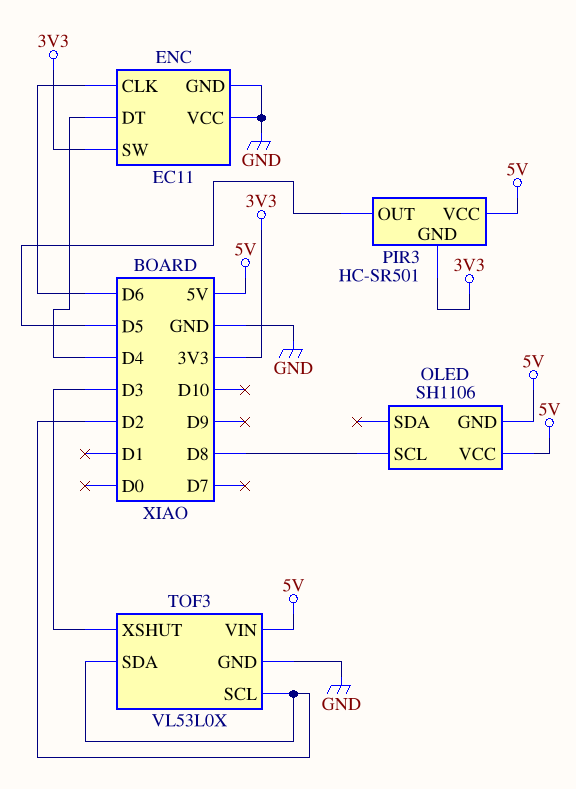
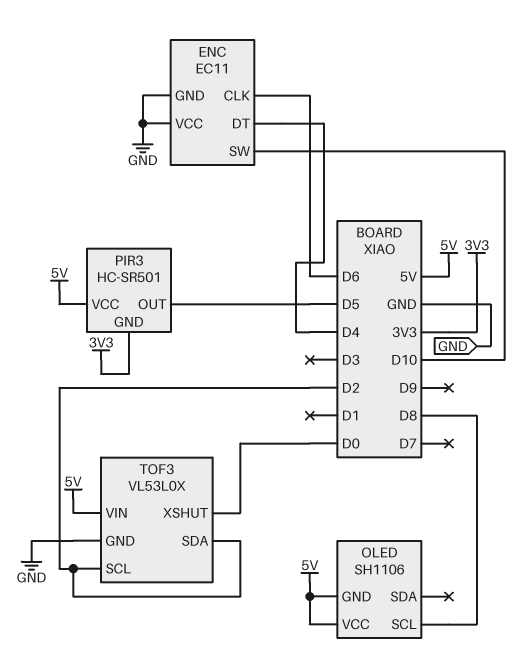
ENC pin SW: 3V3 -> D10
TOF3 pin XSHUT: D3 -> D0

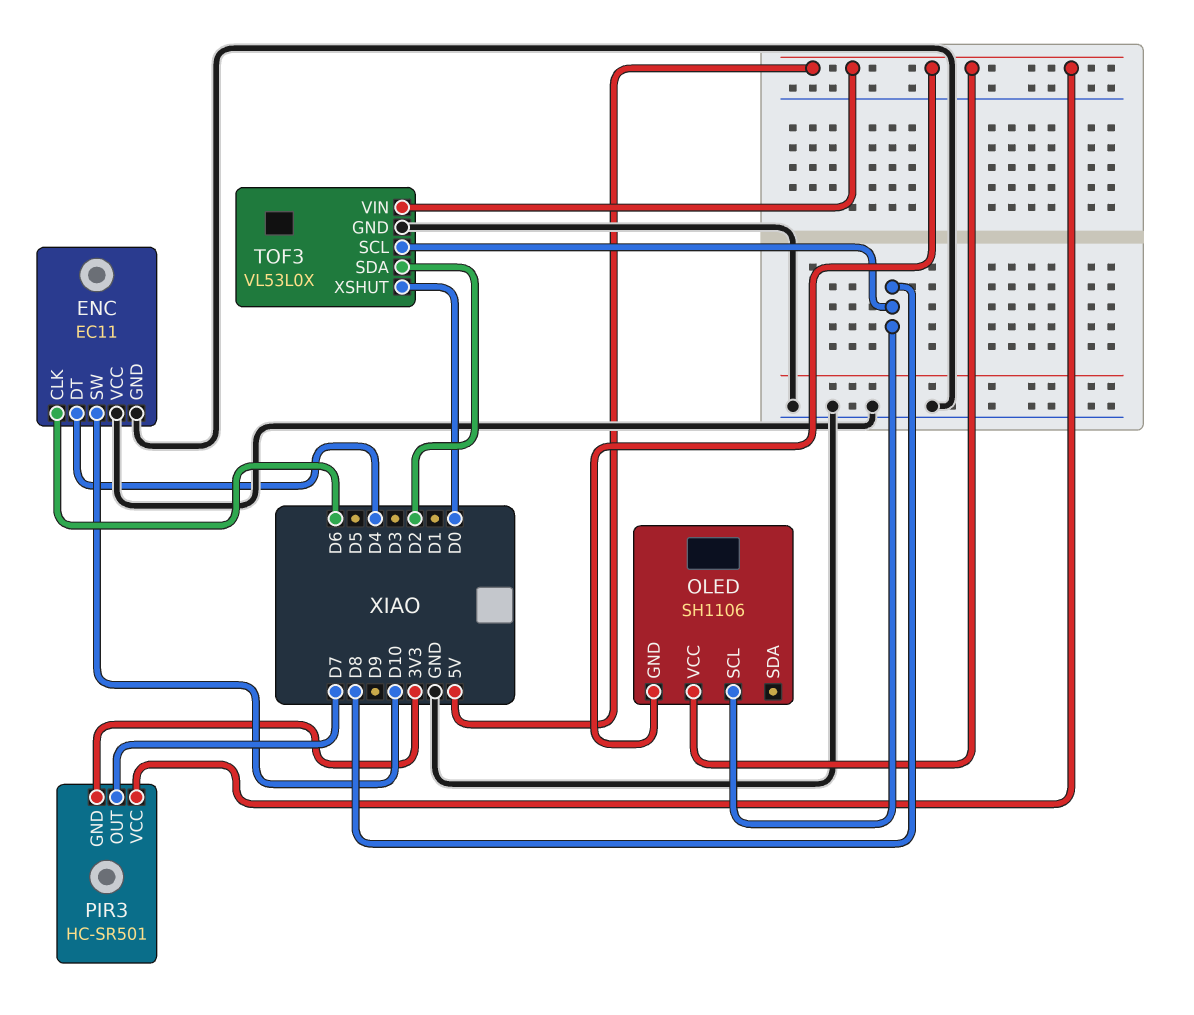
PIR3 pin OUT: D5 -> D7
TOF3 pin SCL: D2 -> D8

